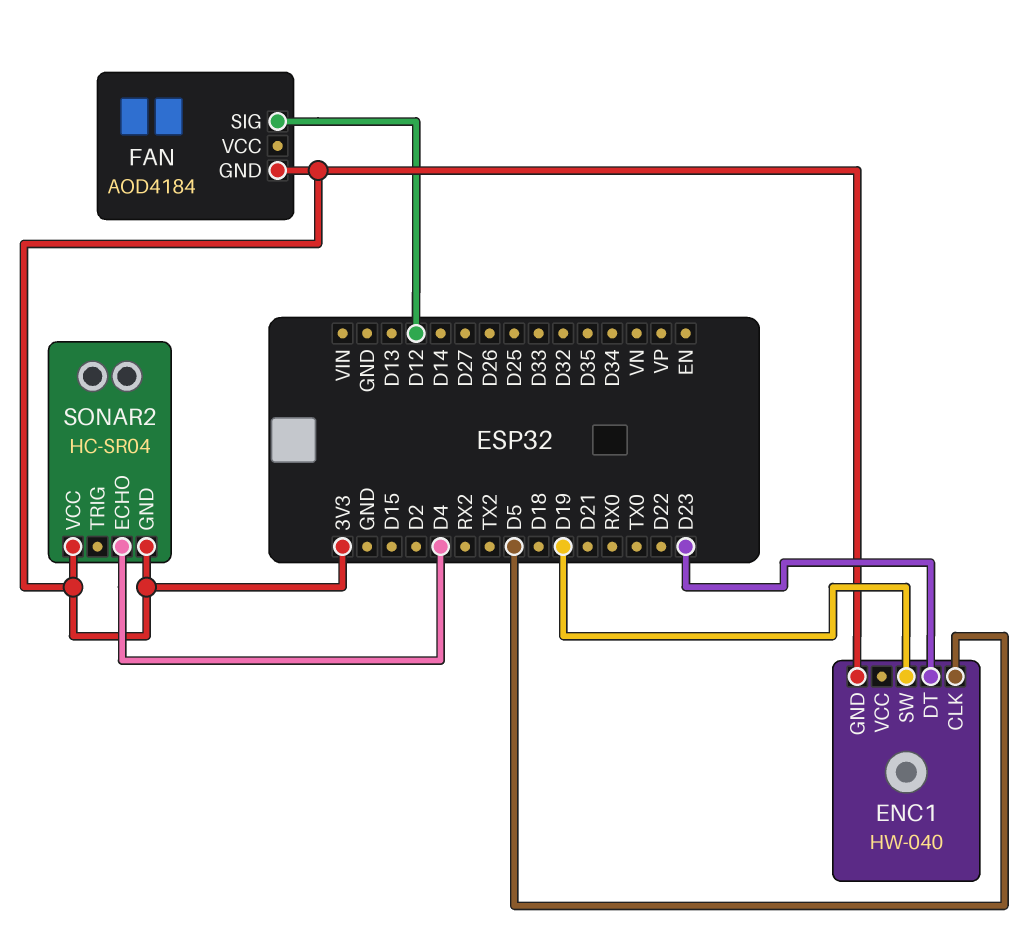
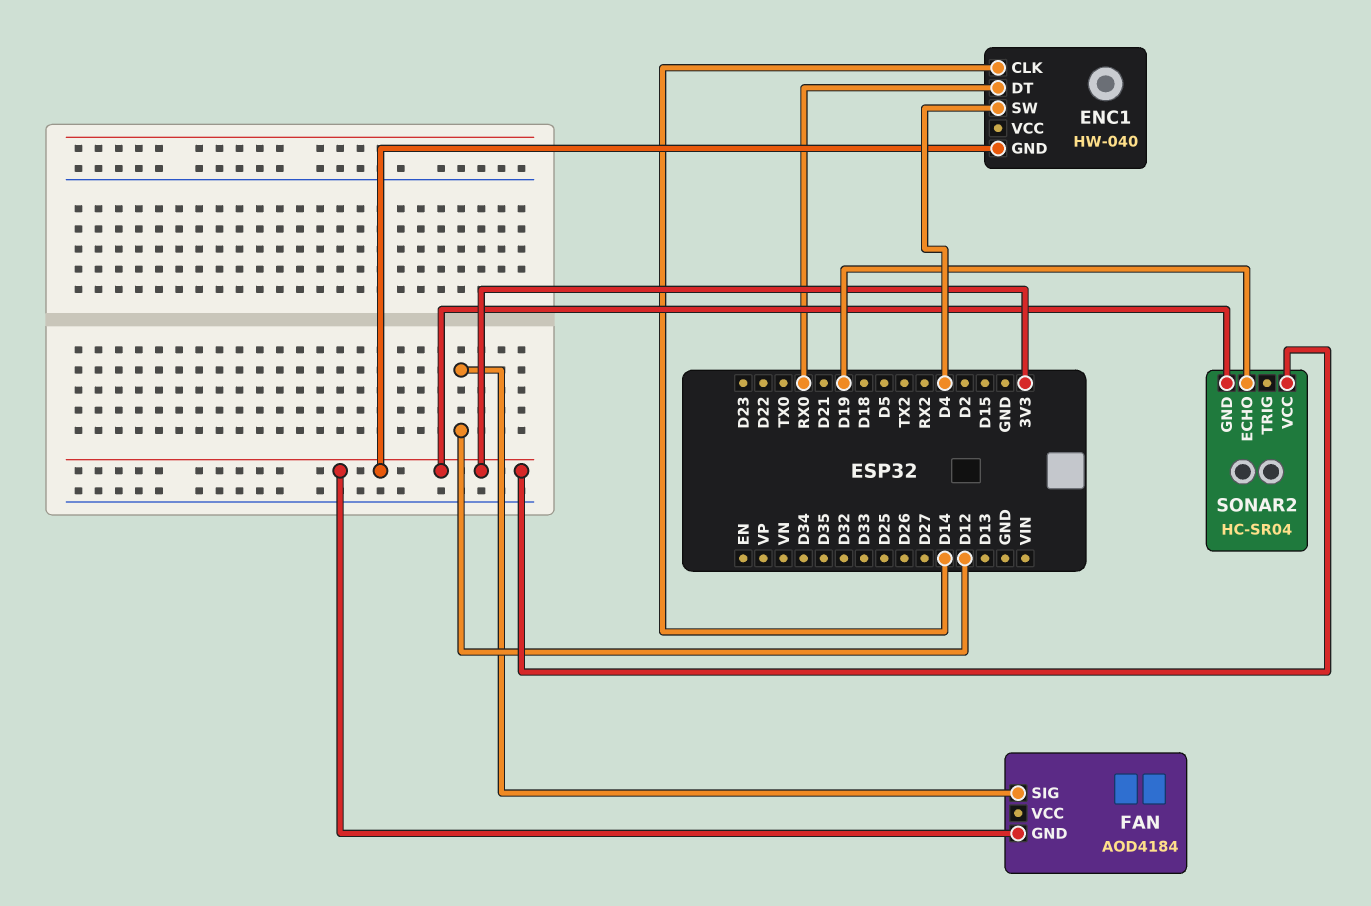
ENC1 pin CLK: D5 -> D14
ENC1 pin DT: D23 -> RX0
ENC1 pin SW: D19 -> D4
SONAR2 pin ECHO: D4 -> D19

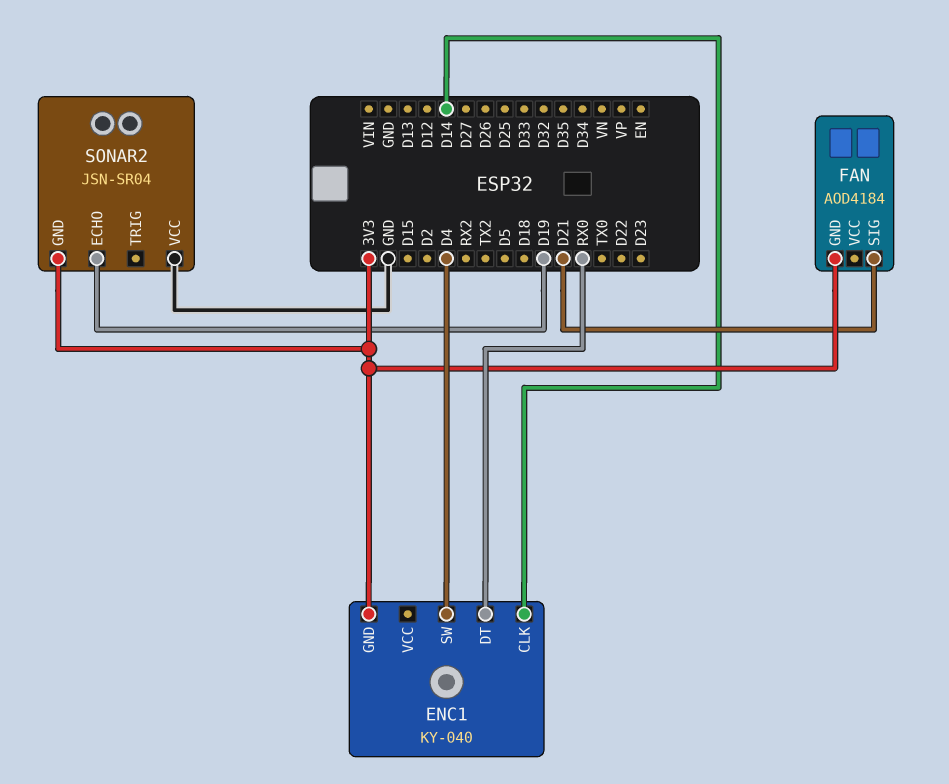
ENC1: HW-040 -> KY-040
FAN pin SIG: D12 -> D21
SONAR2: HC-SR04 -> JSN-SR04
SONAR2 pin VCC: 3V3 -> GND

